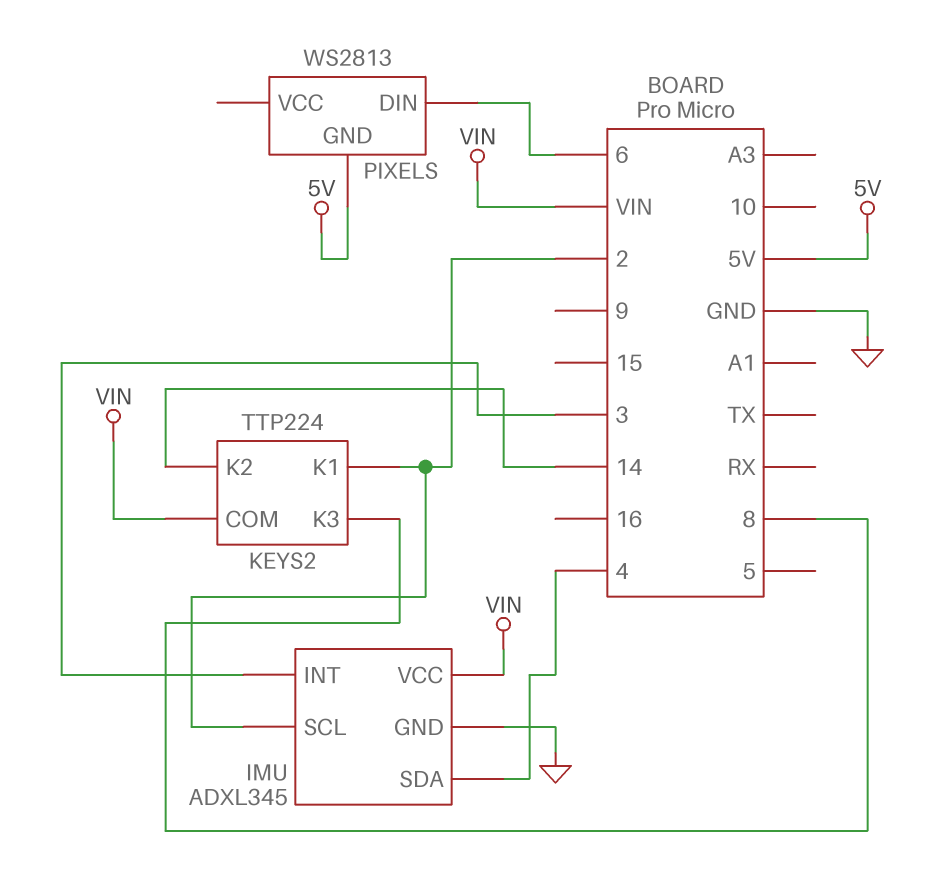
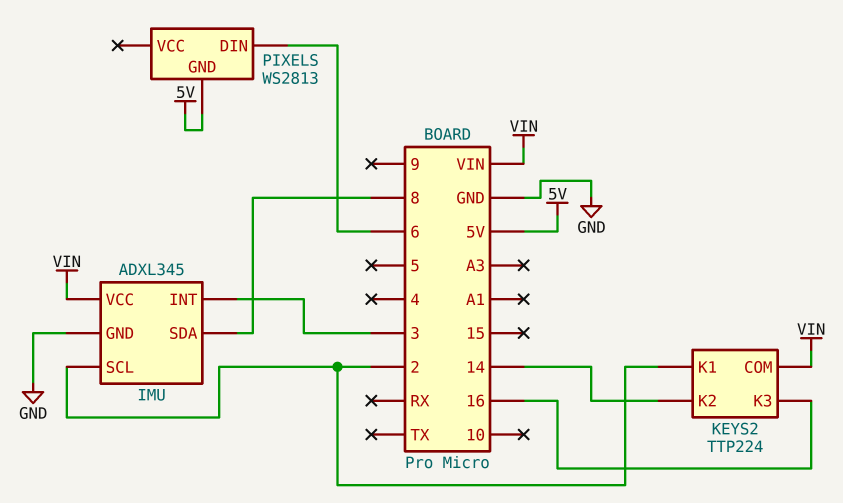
IMU pin SDA: 4 -> 8
KEYS2 pin K3: 8 -> 16

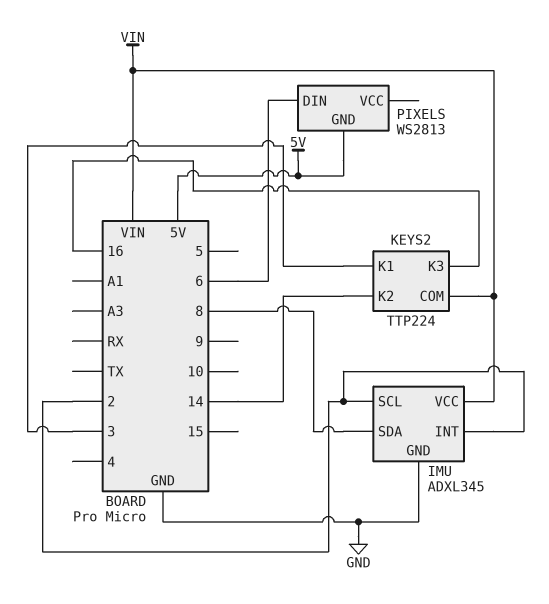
IMU pin INT: 3 -> 2
KEYS2 pin K1: 2 -> 3

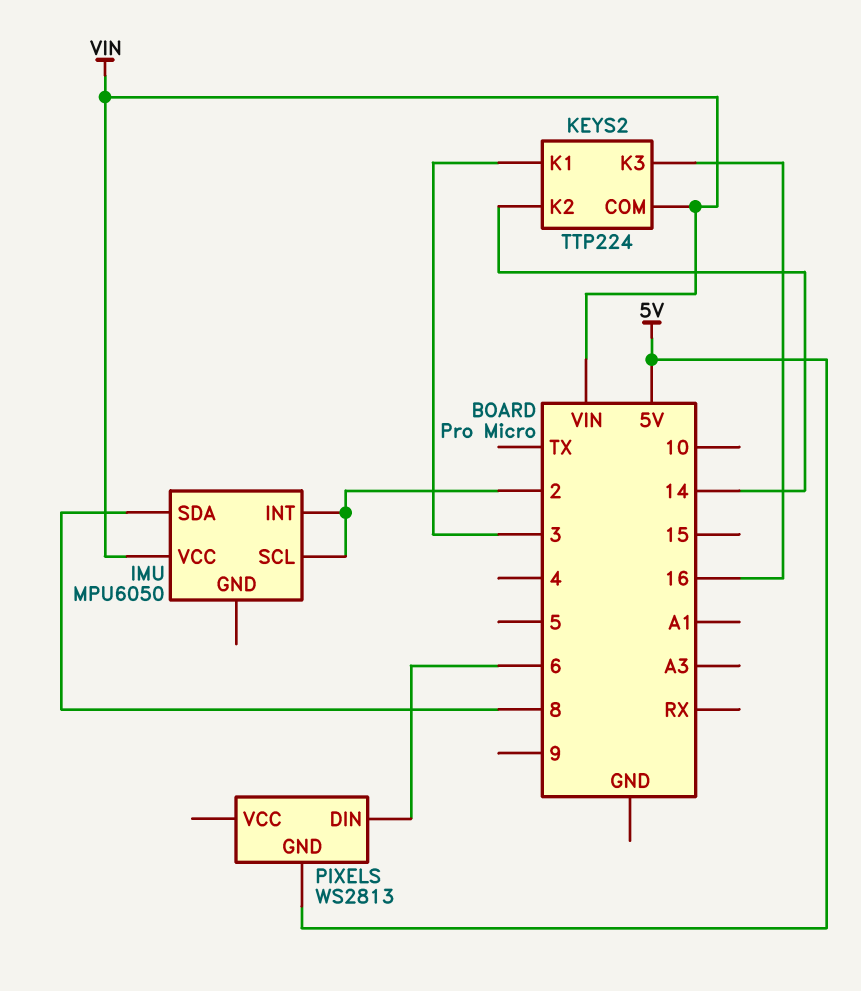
IMU: ADXL345 -> MPU6050
IMU pin GND: GND -> none

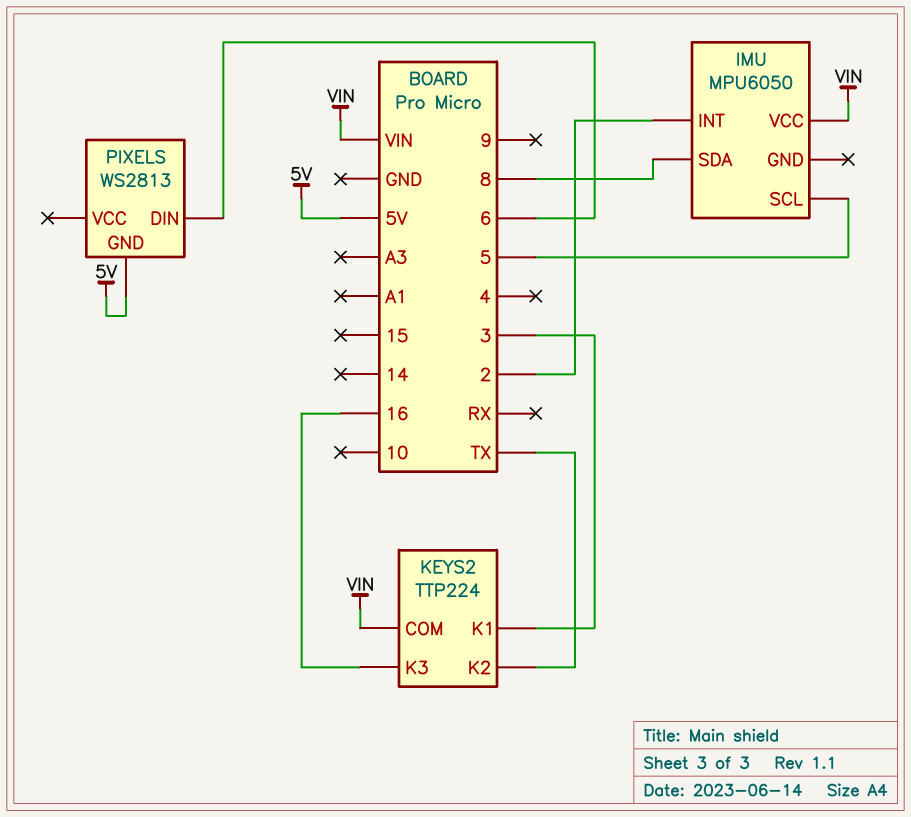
IMU pin SCL: 2 -> 5
KEYS2 pin K2: 14 -> TX

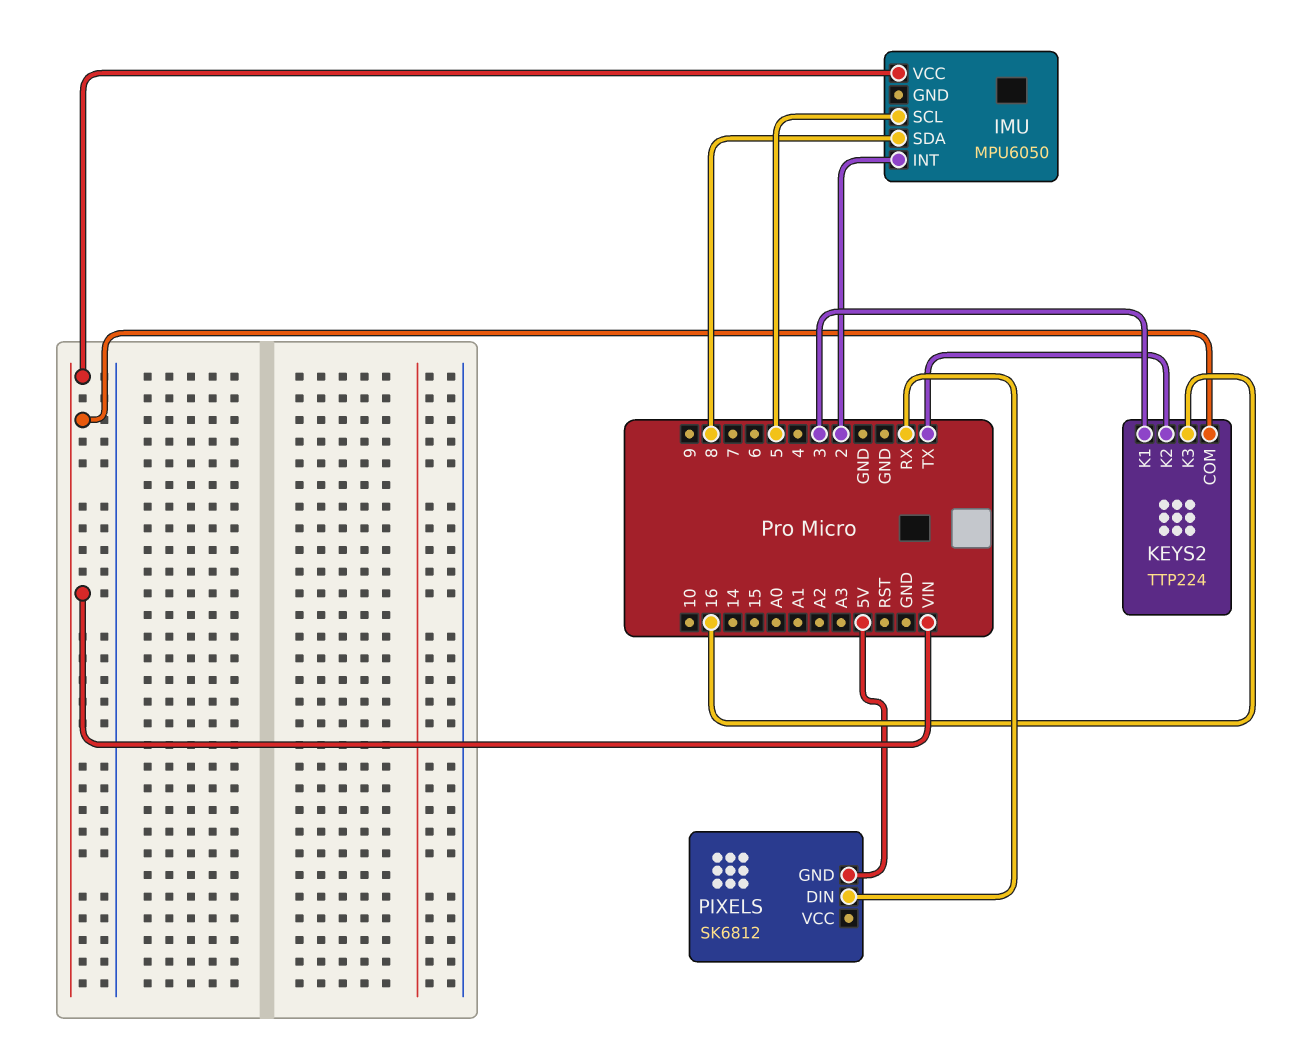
PIXELS: WS2813 -> SK6812
PIXELS pin DIN: 6 -> RX

